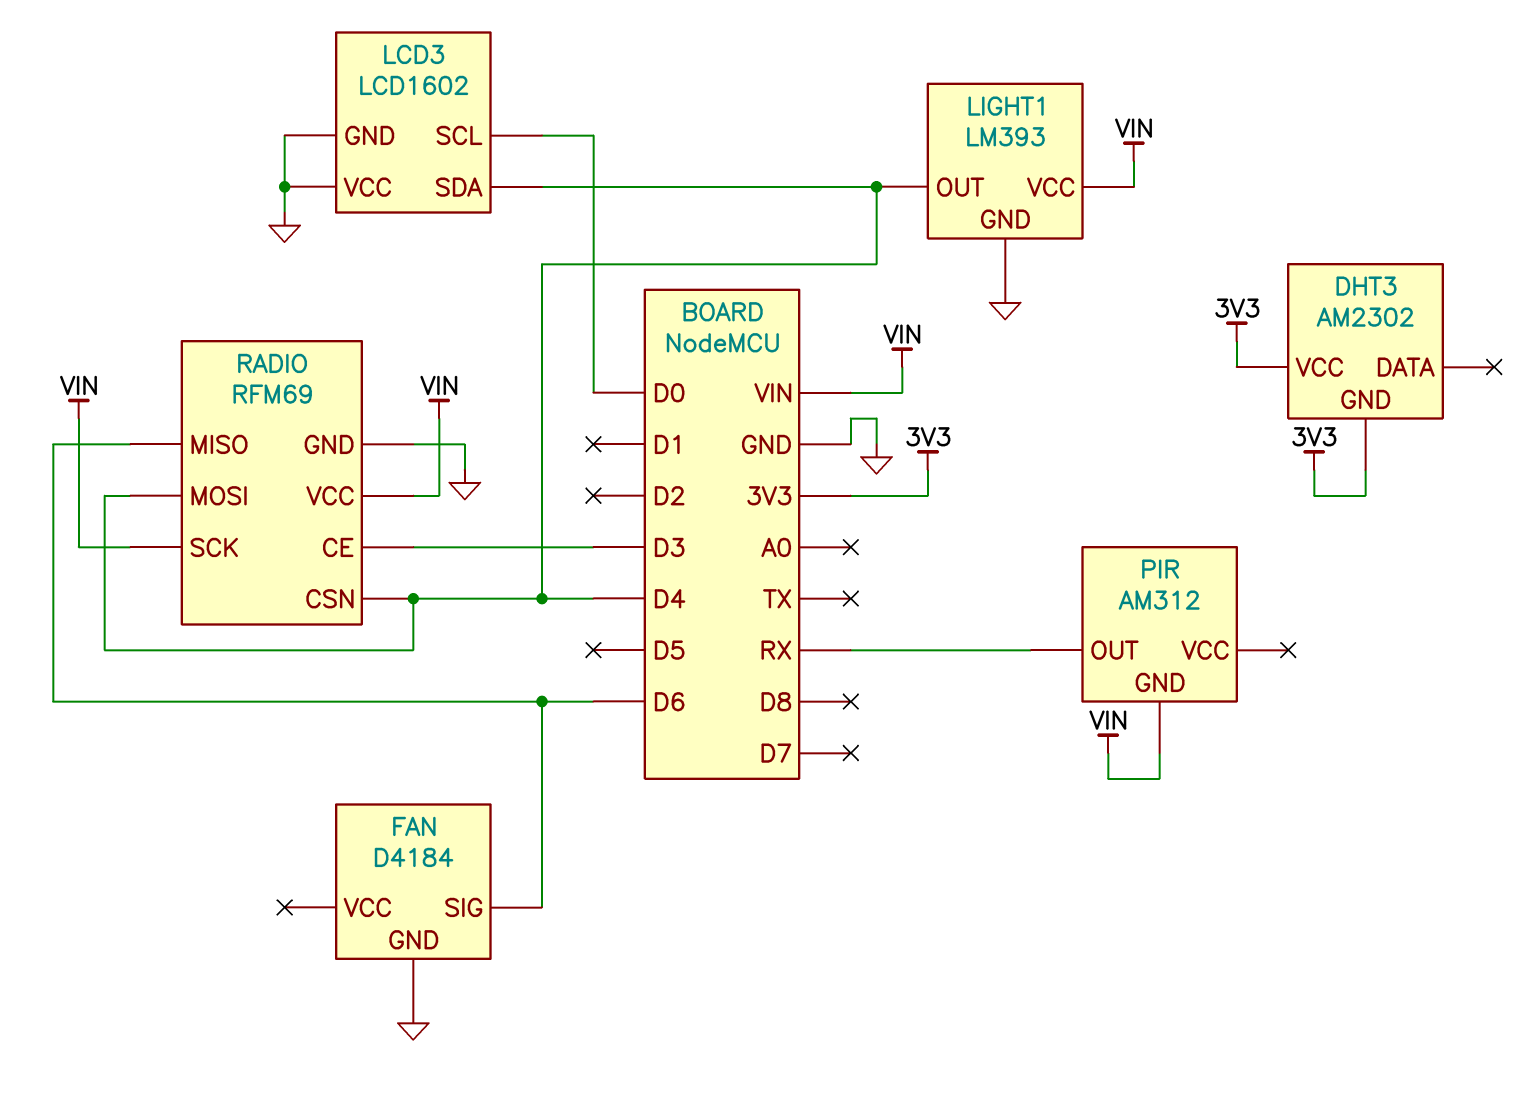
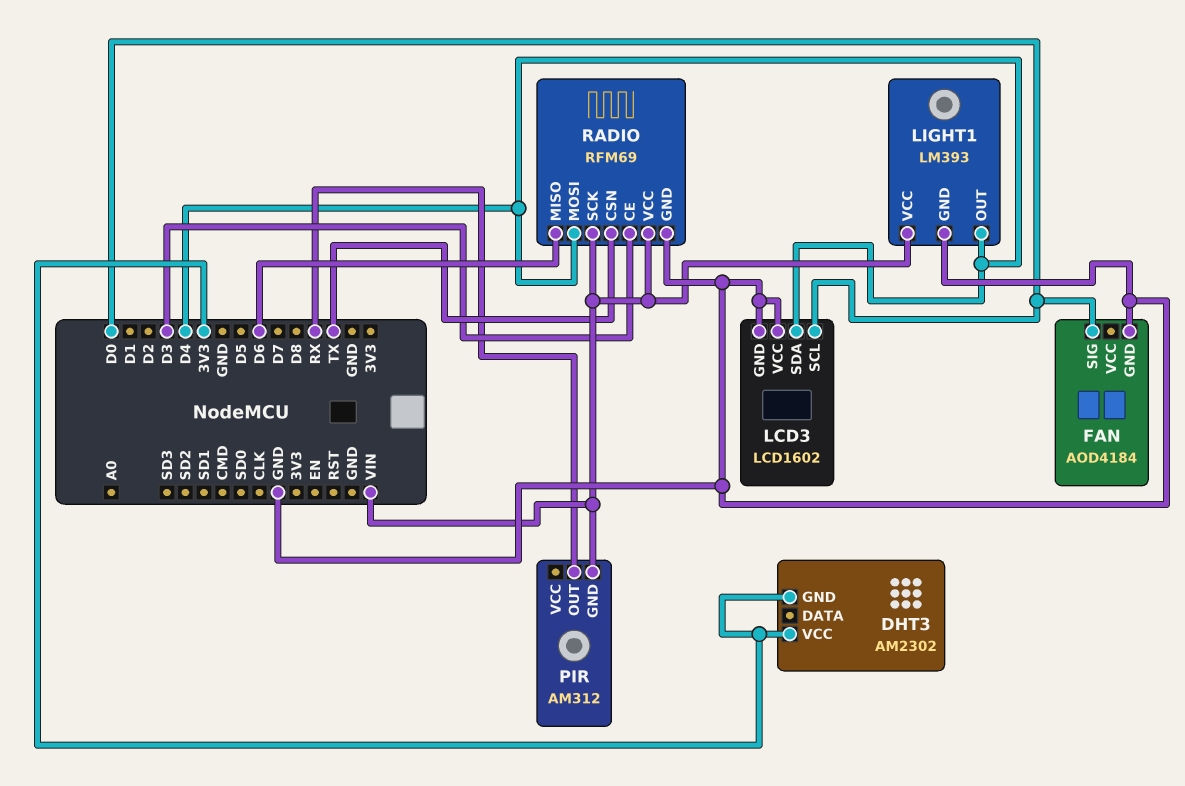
FAN: D4184 -> AOD4184
FAN pin SIG: D6 -> D0
RADIO pin CSN: D4 -> TX

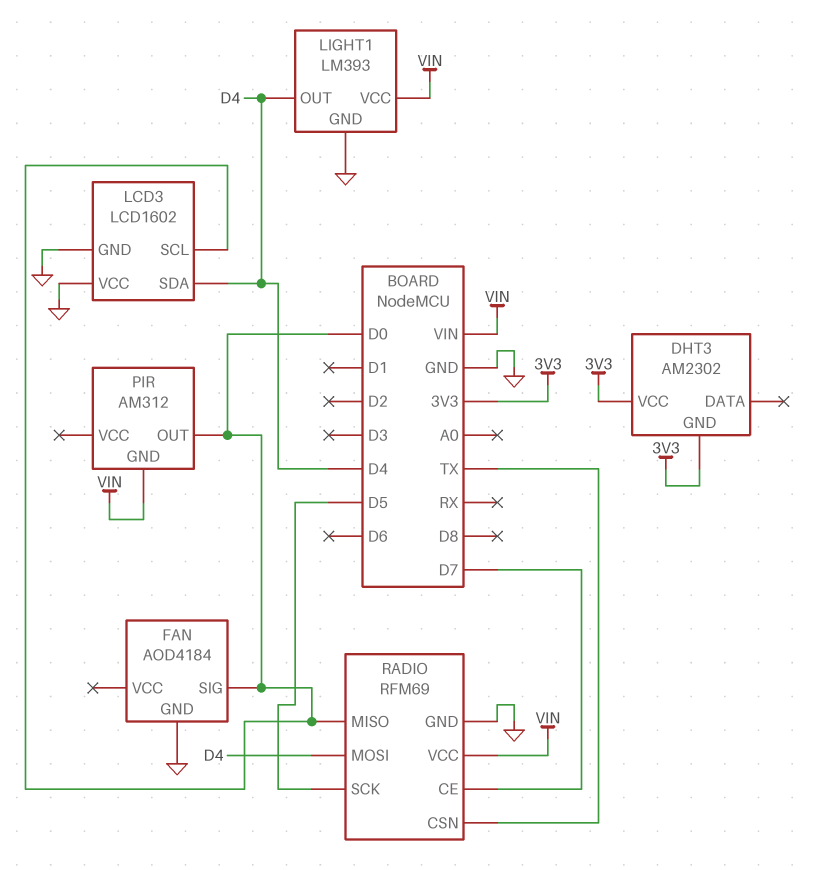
PIR pin OUT: RX -> D0
RADIO pin CE: D3 -> D7
RADIO pin MISO: D6 -> D0
RADIO pin SCK: VIN -> D5

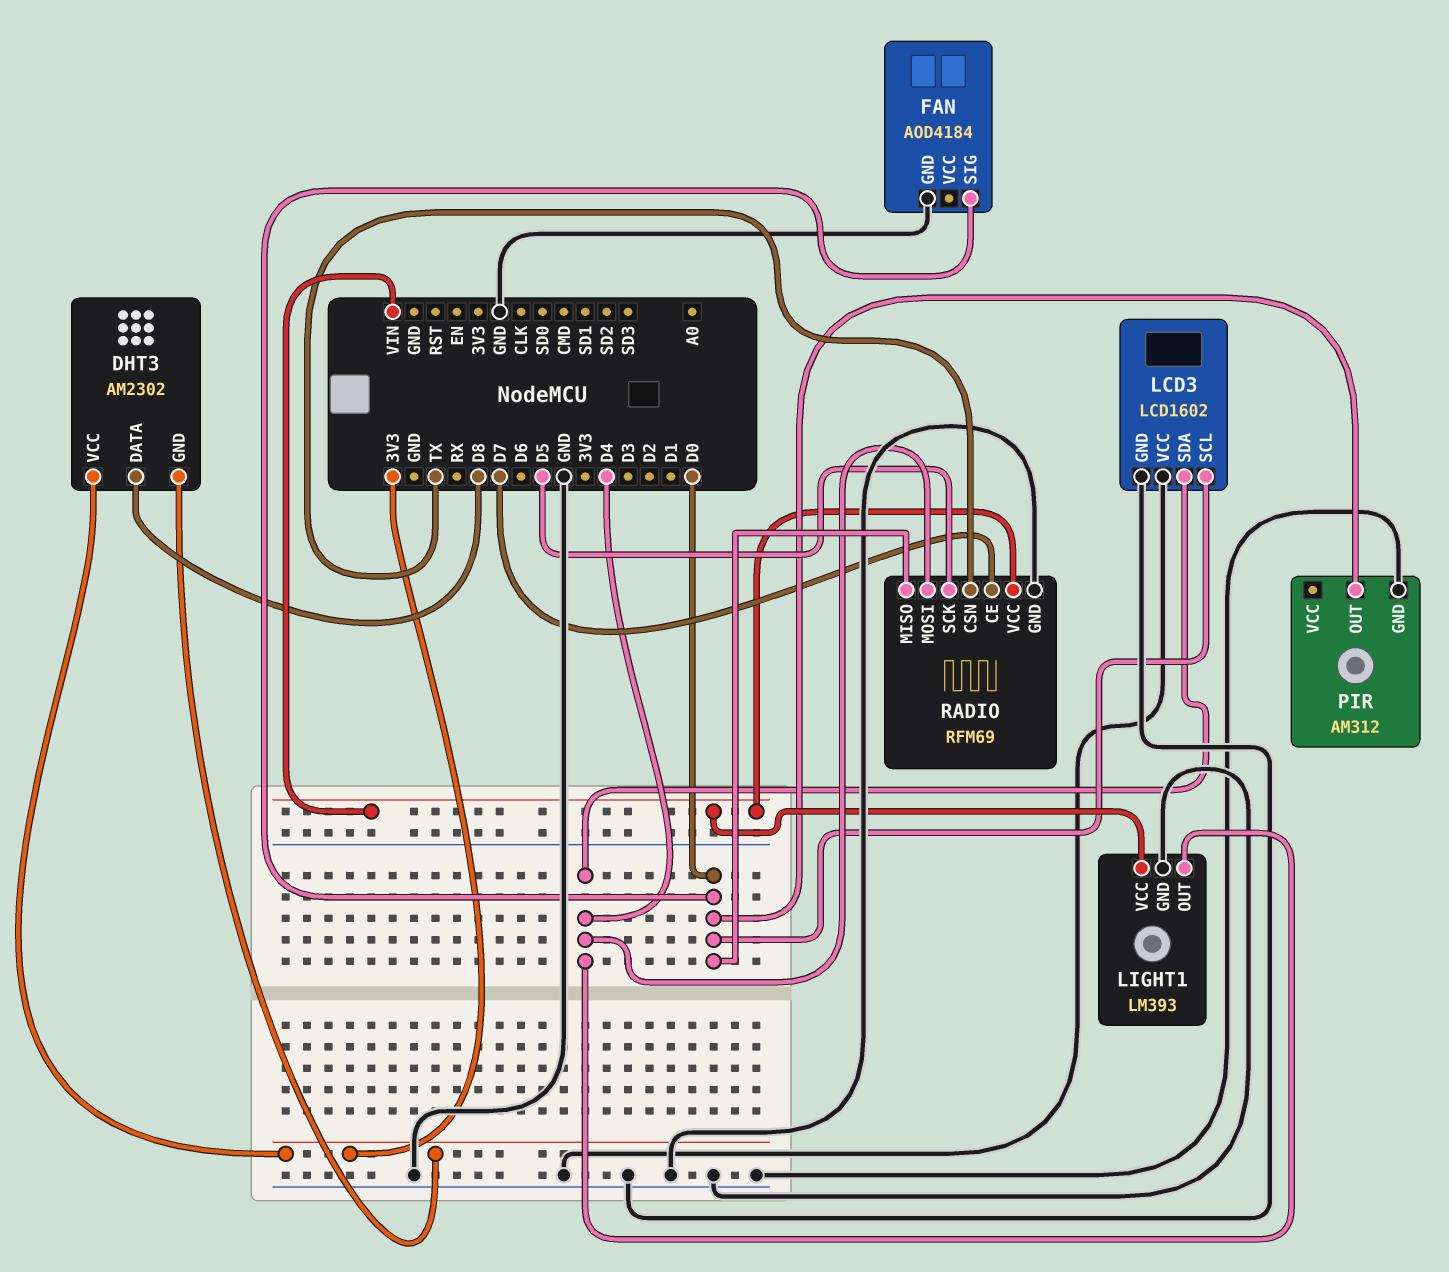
DHT3 pin DATA: none -> D8
PIR pin GND: VIN -> GND

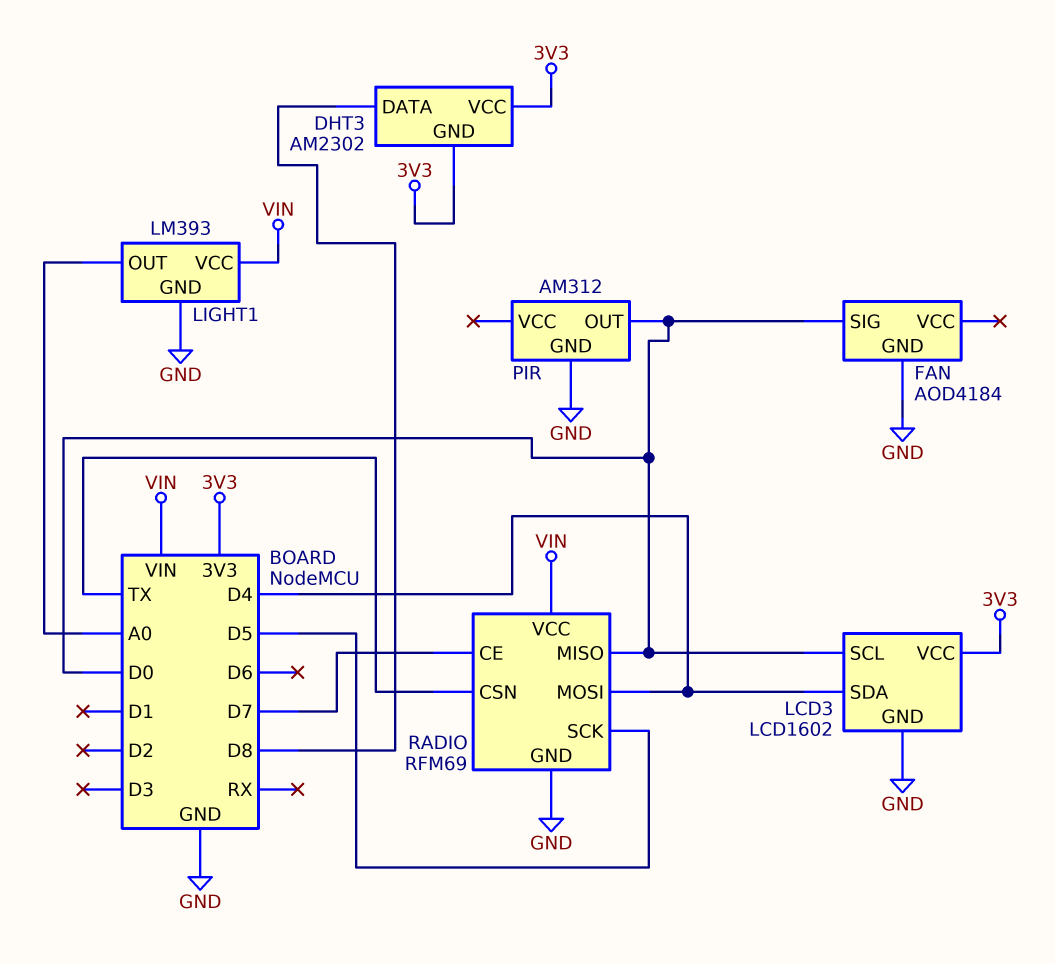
LCD3 pin VCC: GND -> 3V3
LIGHT1 pin OUT: D4 -> A0

